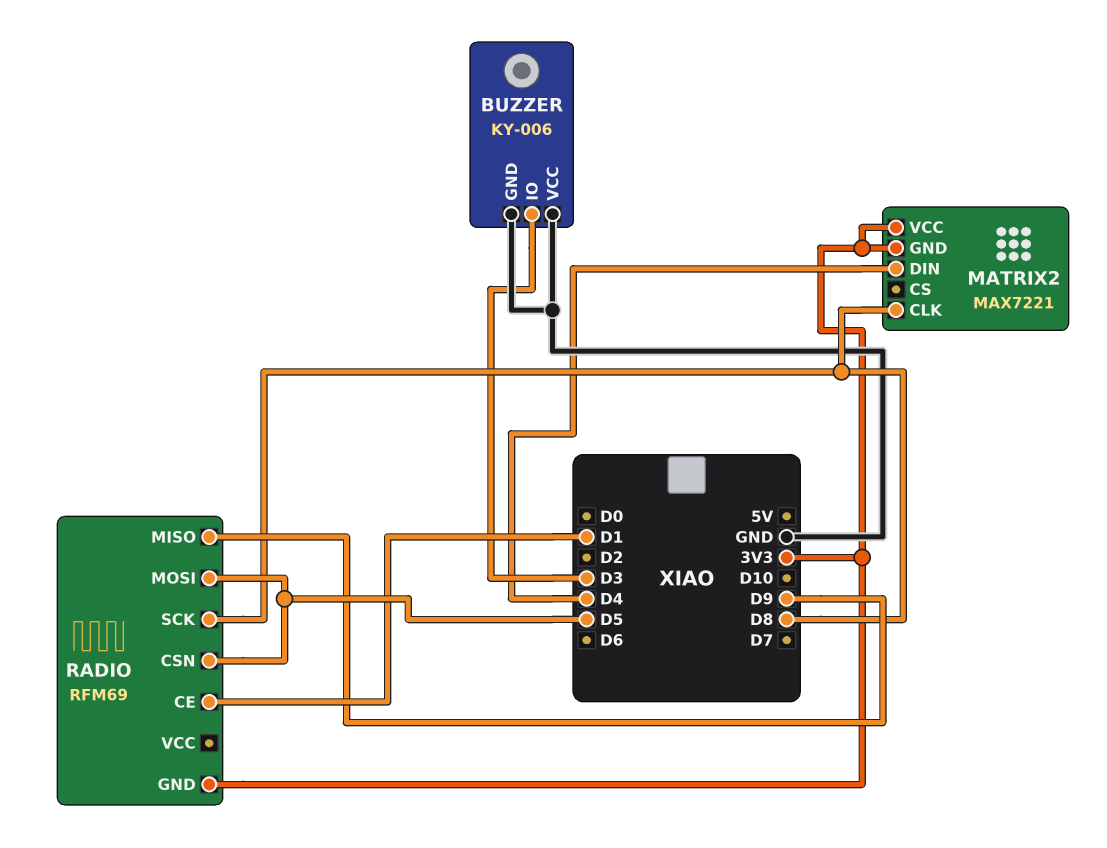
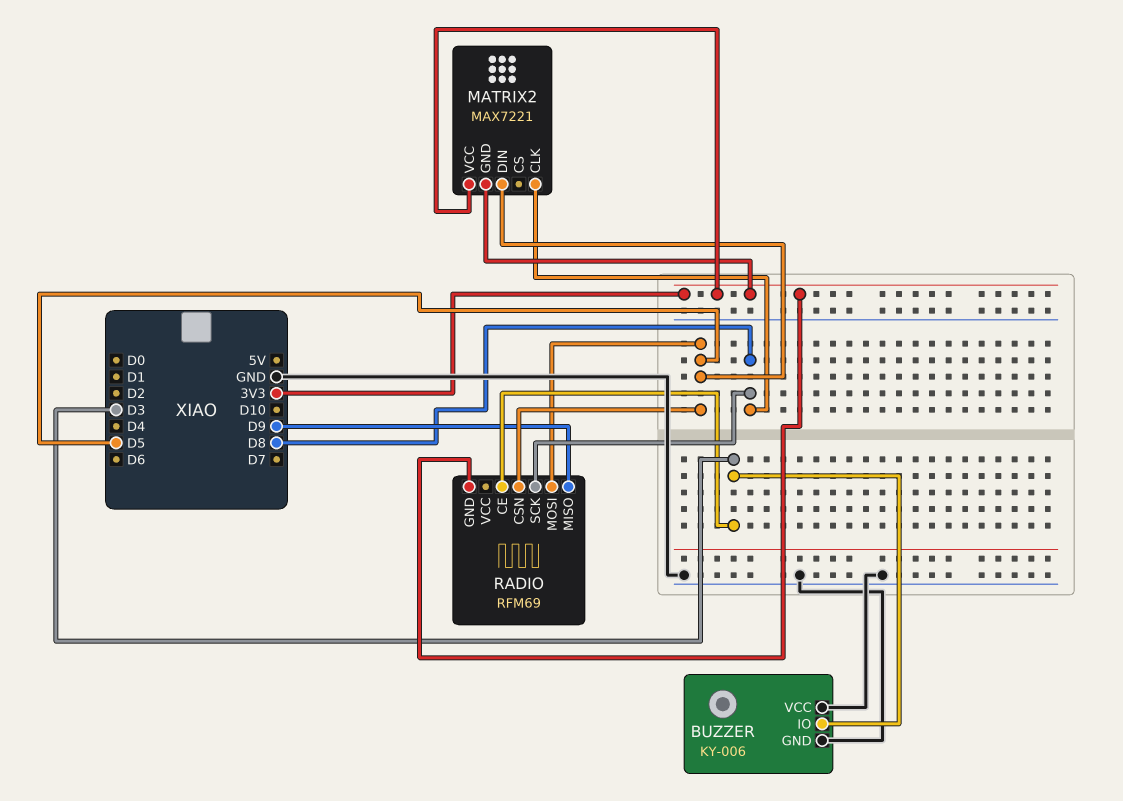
MATRIX2 pin DIN: D4 -> D5
RADIO pin CE: D1 -> D3

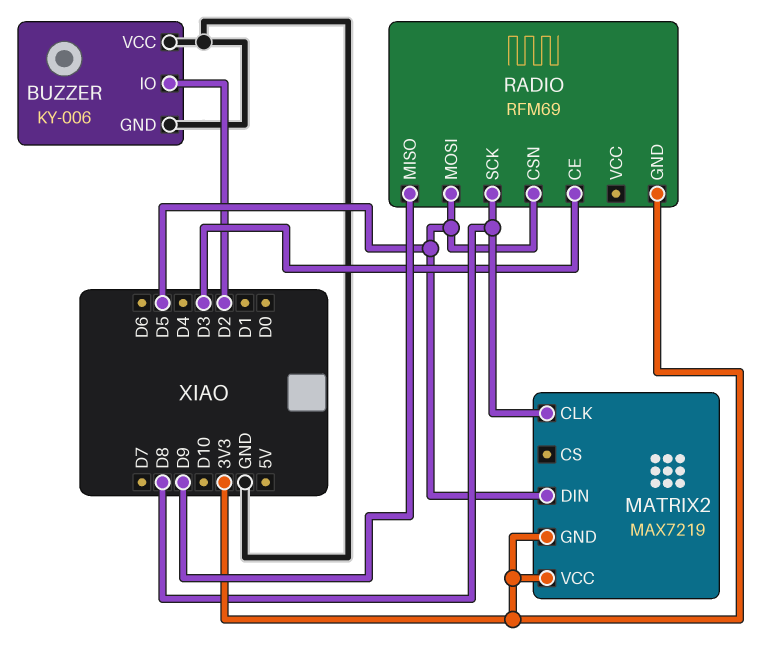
BUZZER pin IO: D3 -> D2
MATRIX2: MAX7221 -> MAX7219

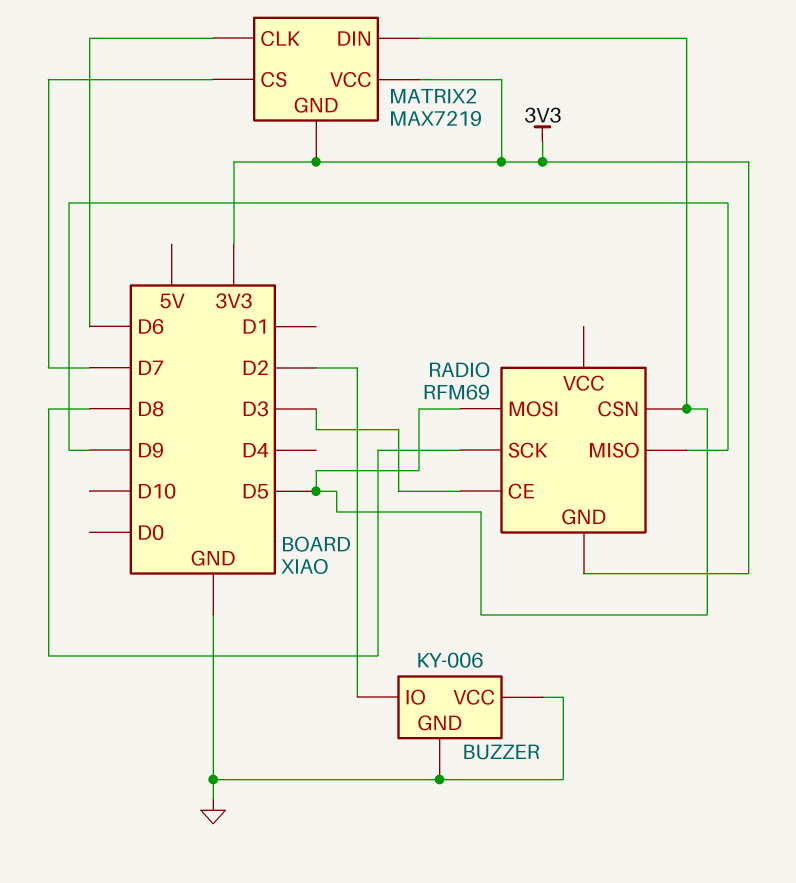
MATRIX2 pin CLK: D8 -> D6
MATRIX2 pin CS: none -> D7

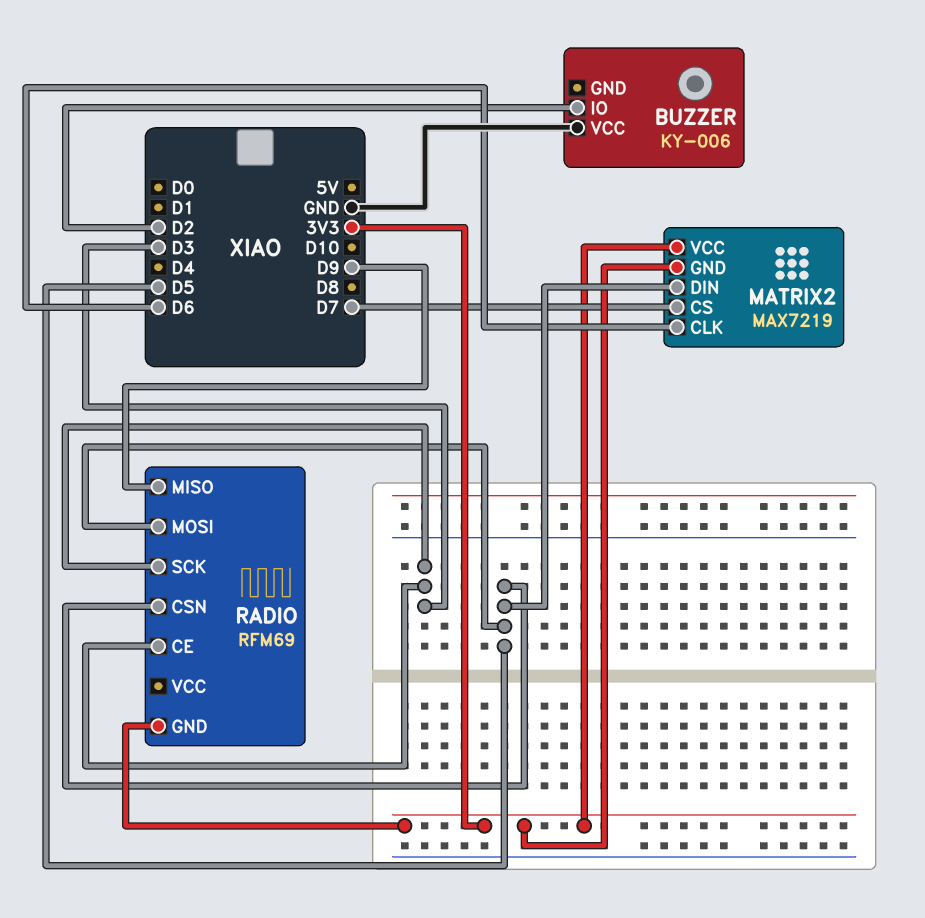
BUZZER pin GND: GND -> none
RADIO pin SCK: D8 -> D3

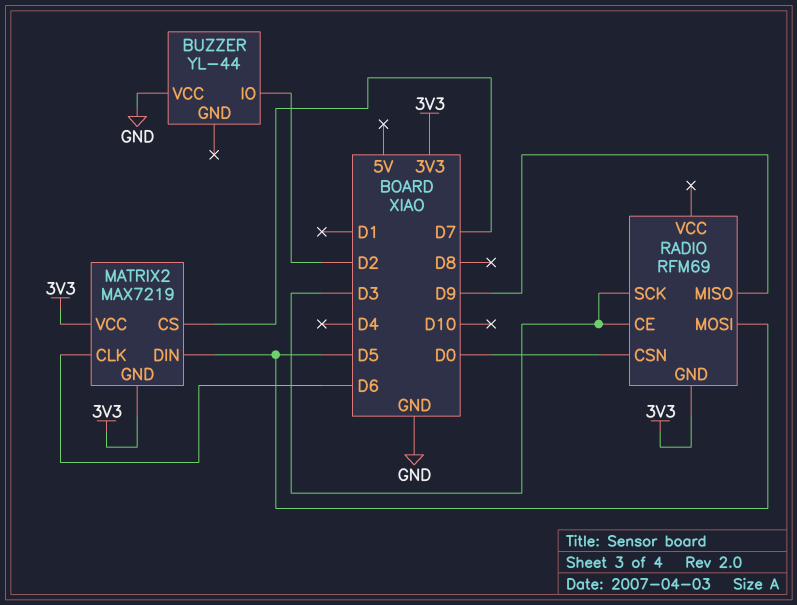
BUZZER: KY-006 -> YL-44
RADIO pin CSN: D5 -> D0

